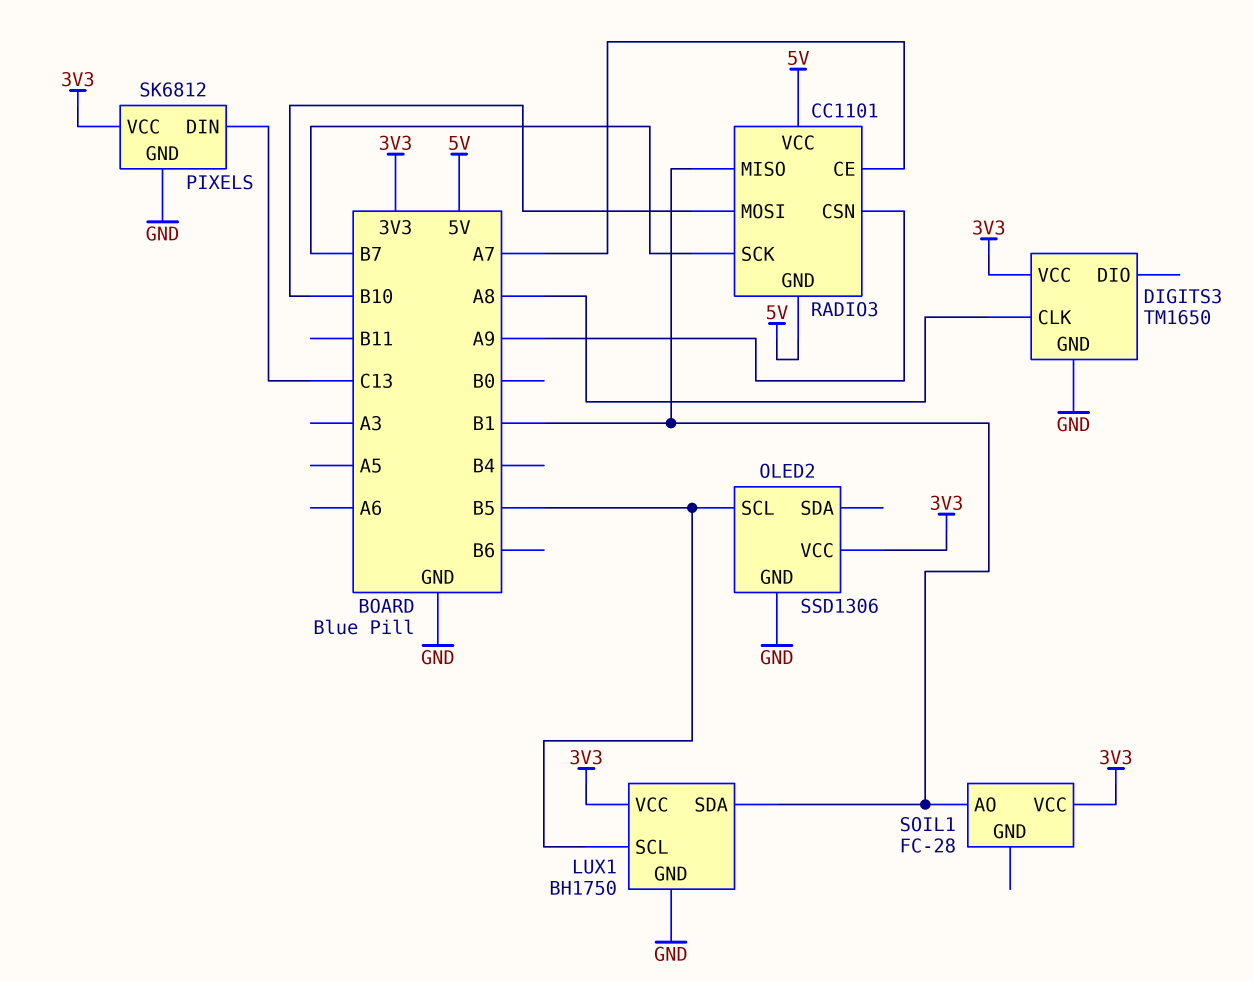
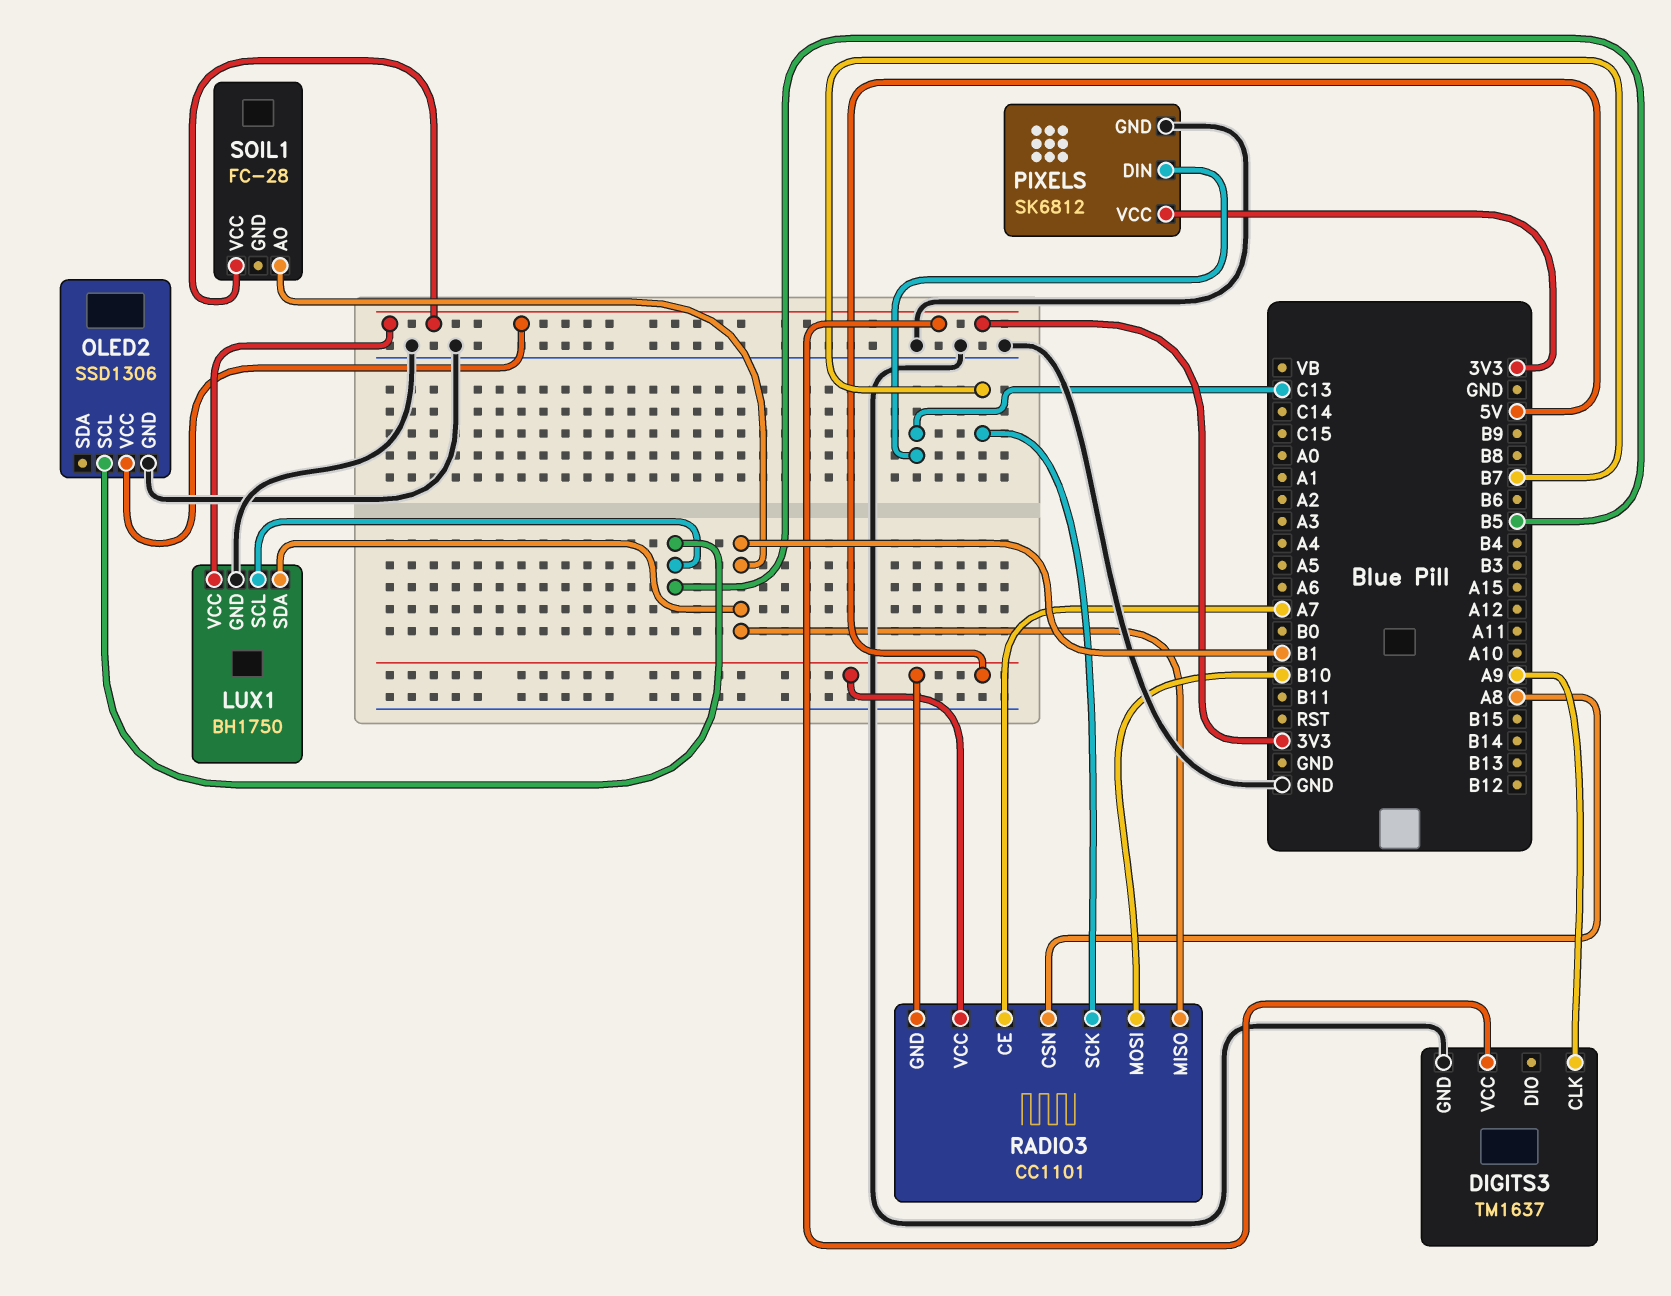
DIGITS3: TM1650 -> TM1637
DIGITS3 pin CLK: A8 -> A9
RADIO3 pin CSN: A9 -> A8

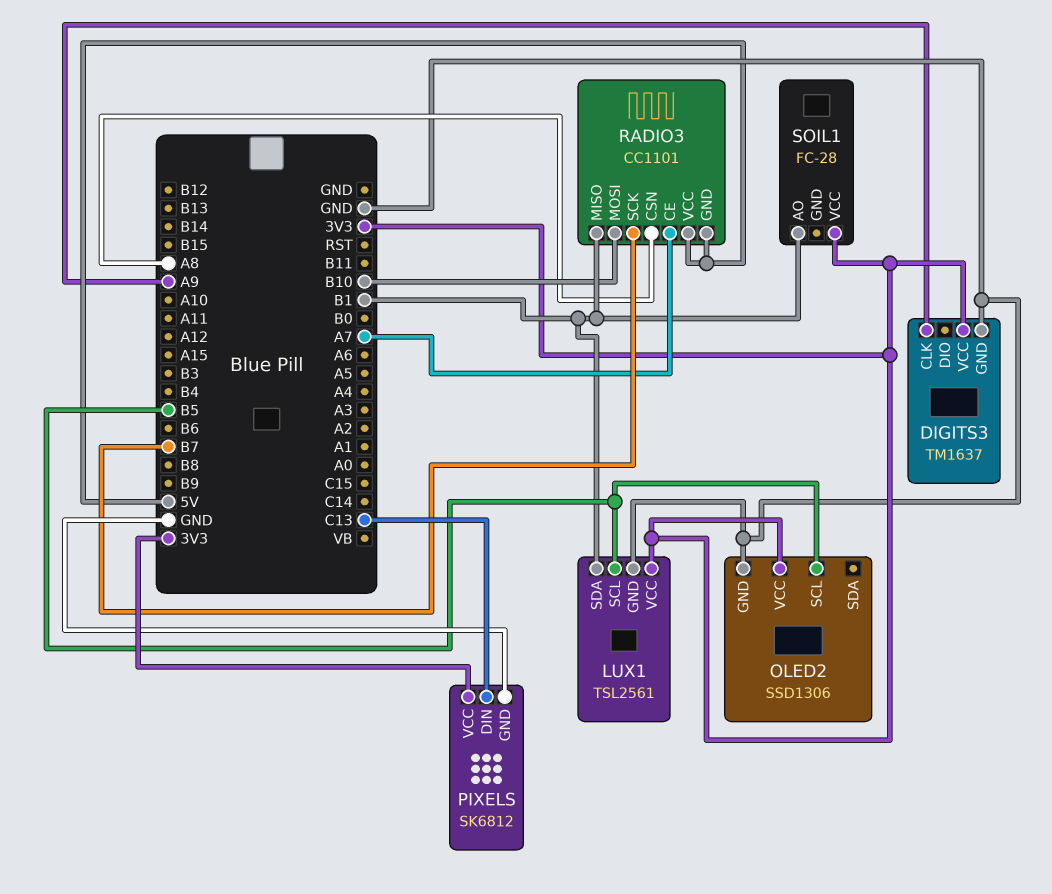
LUX1: BH1750 -> TSL2561

